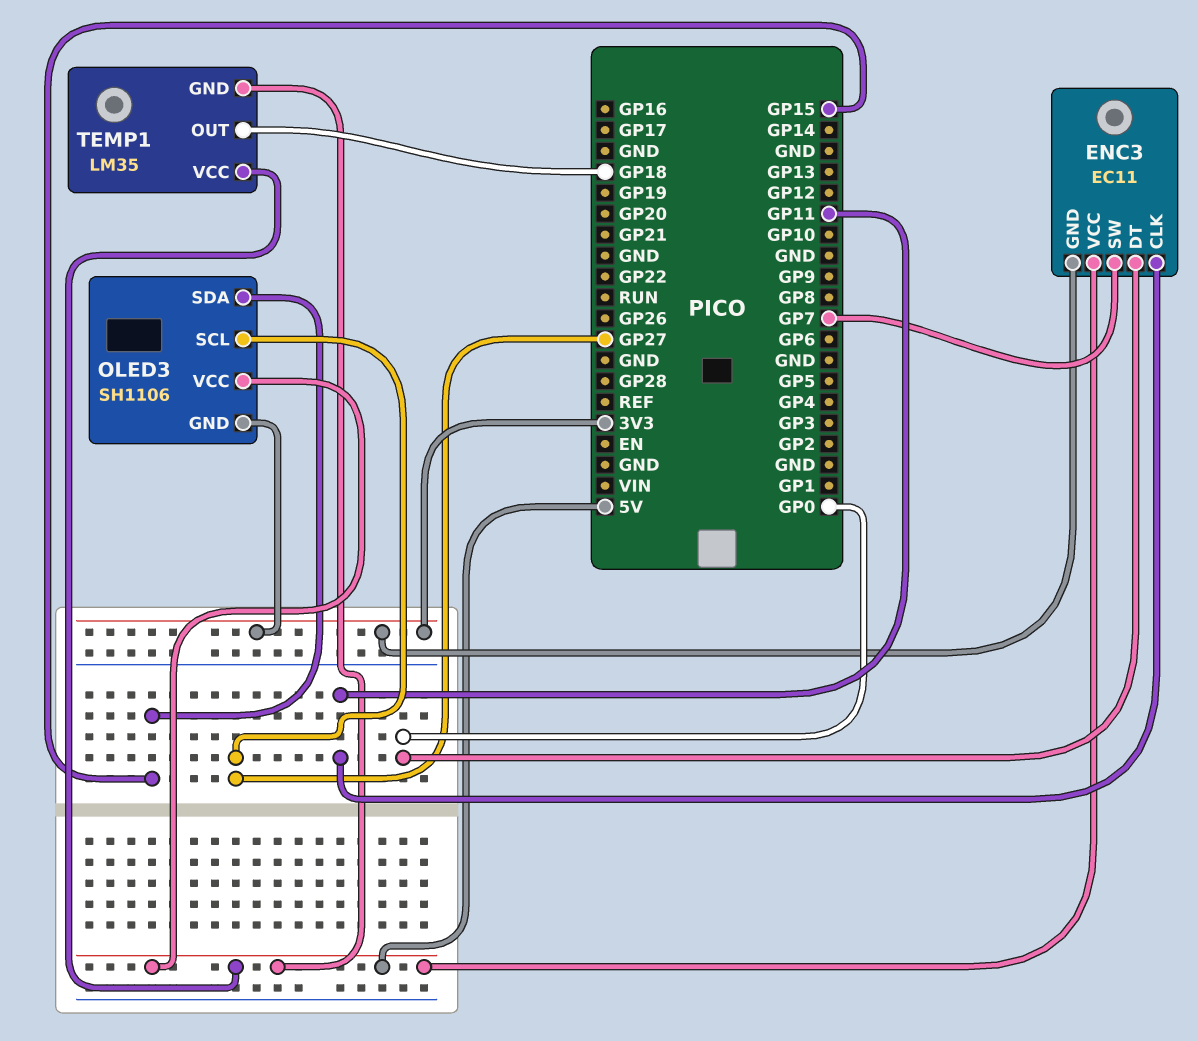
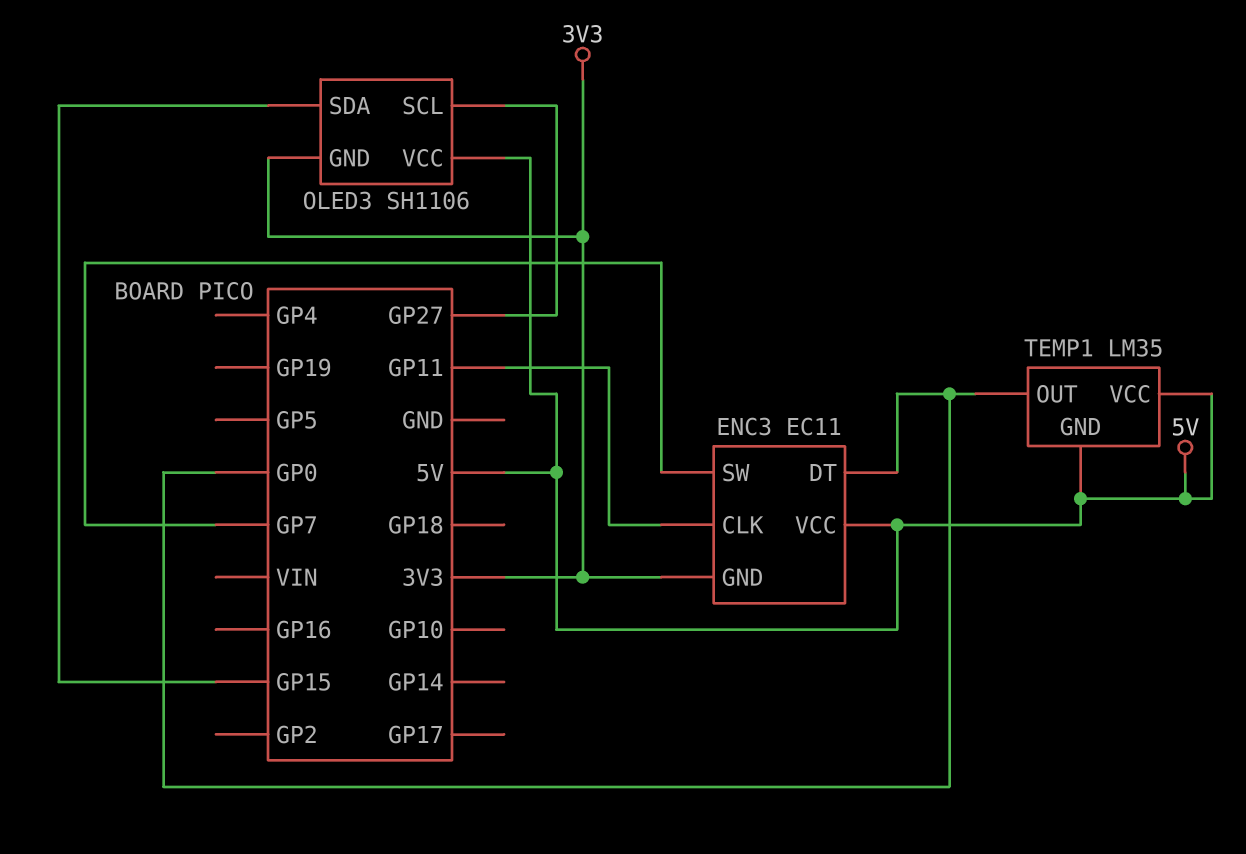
TEMP1 pin OUT: GP18 -> GP0

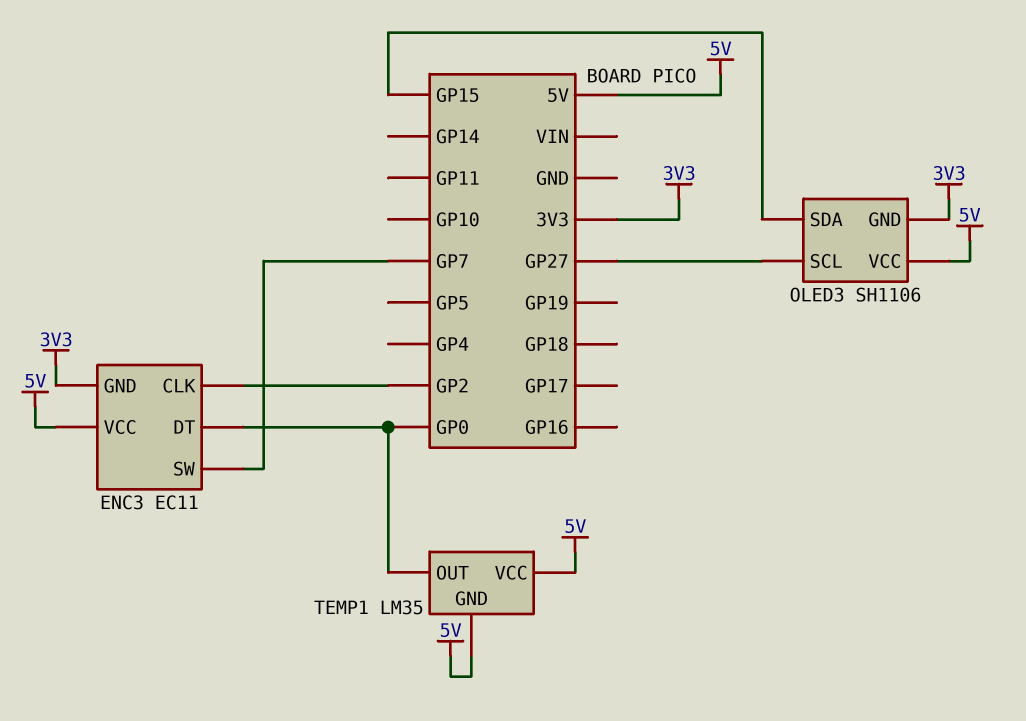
ENC3 pin CLK: GP11 -> GP2

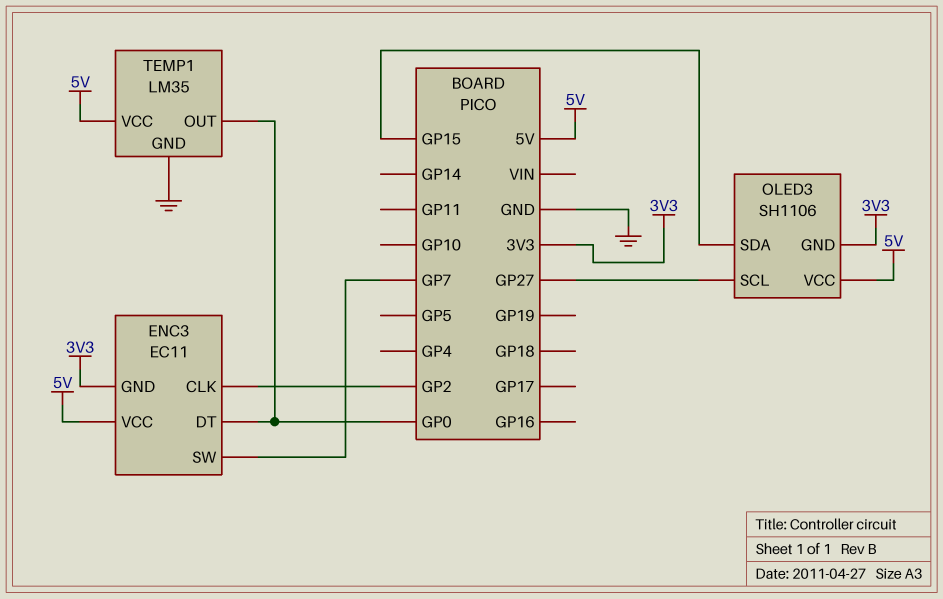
TEMP1 pin GND: 5V -> GND

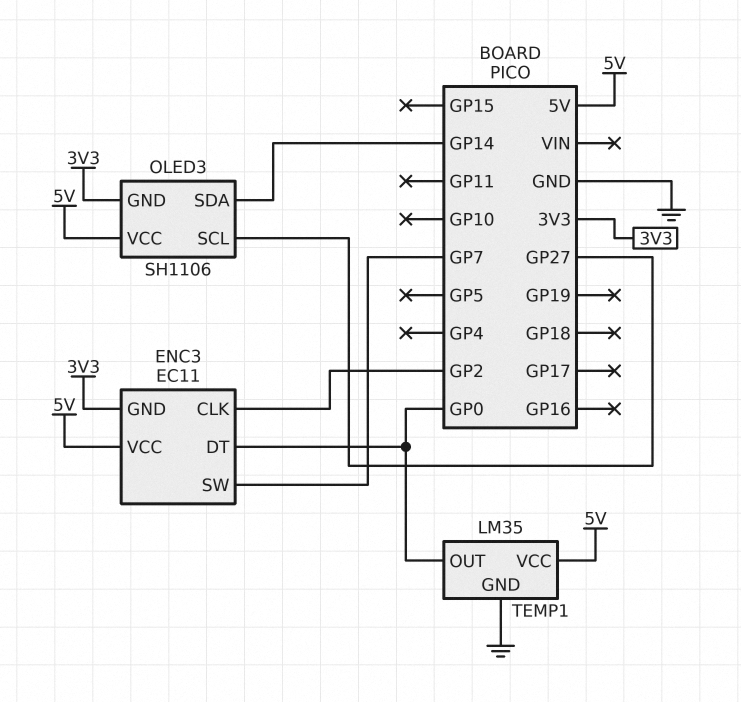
OLED3 pin SDA: GP15 -> GP14

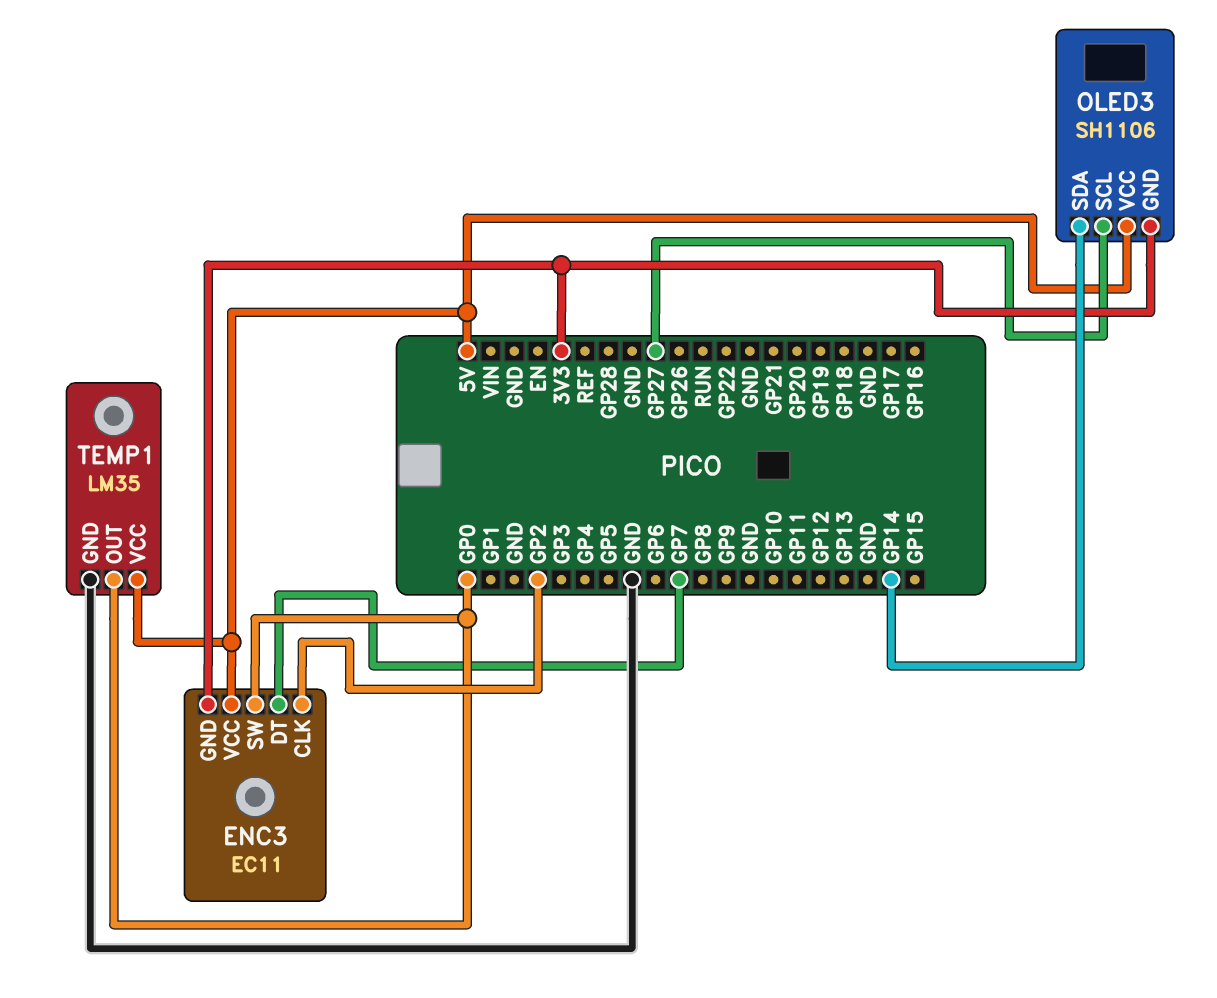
ENC3 pin DT: GP0 -> GP7
ENC3 pin SW: GP7 -> GP0

